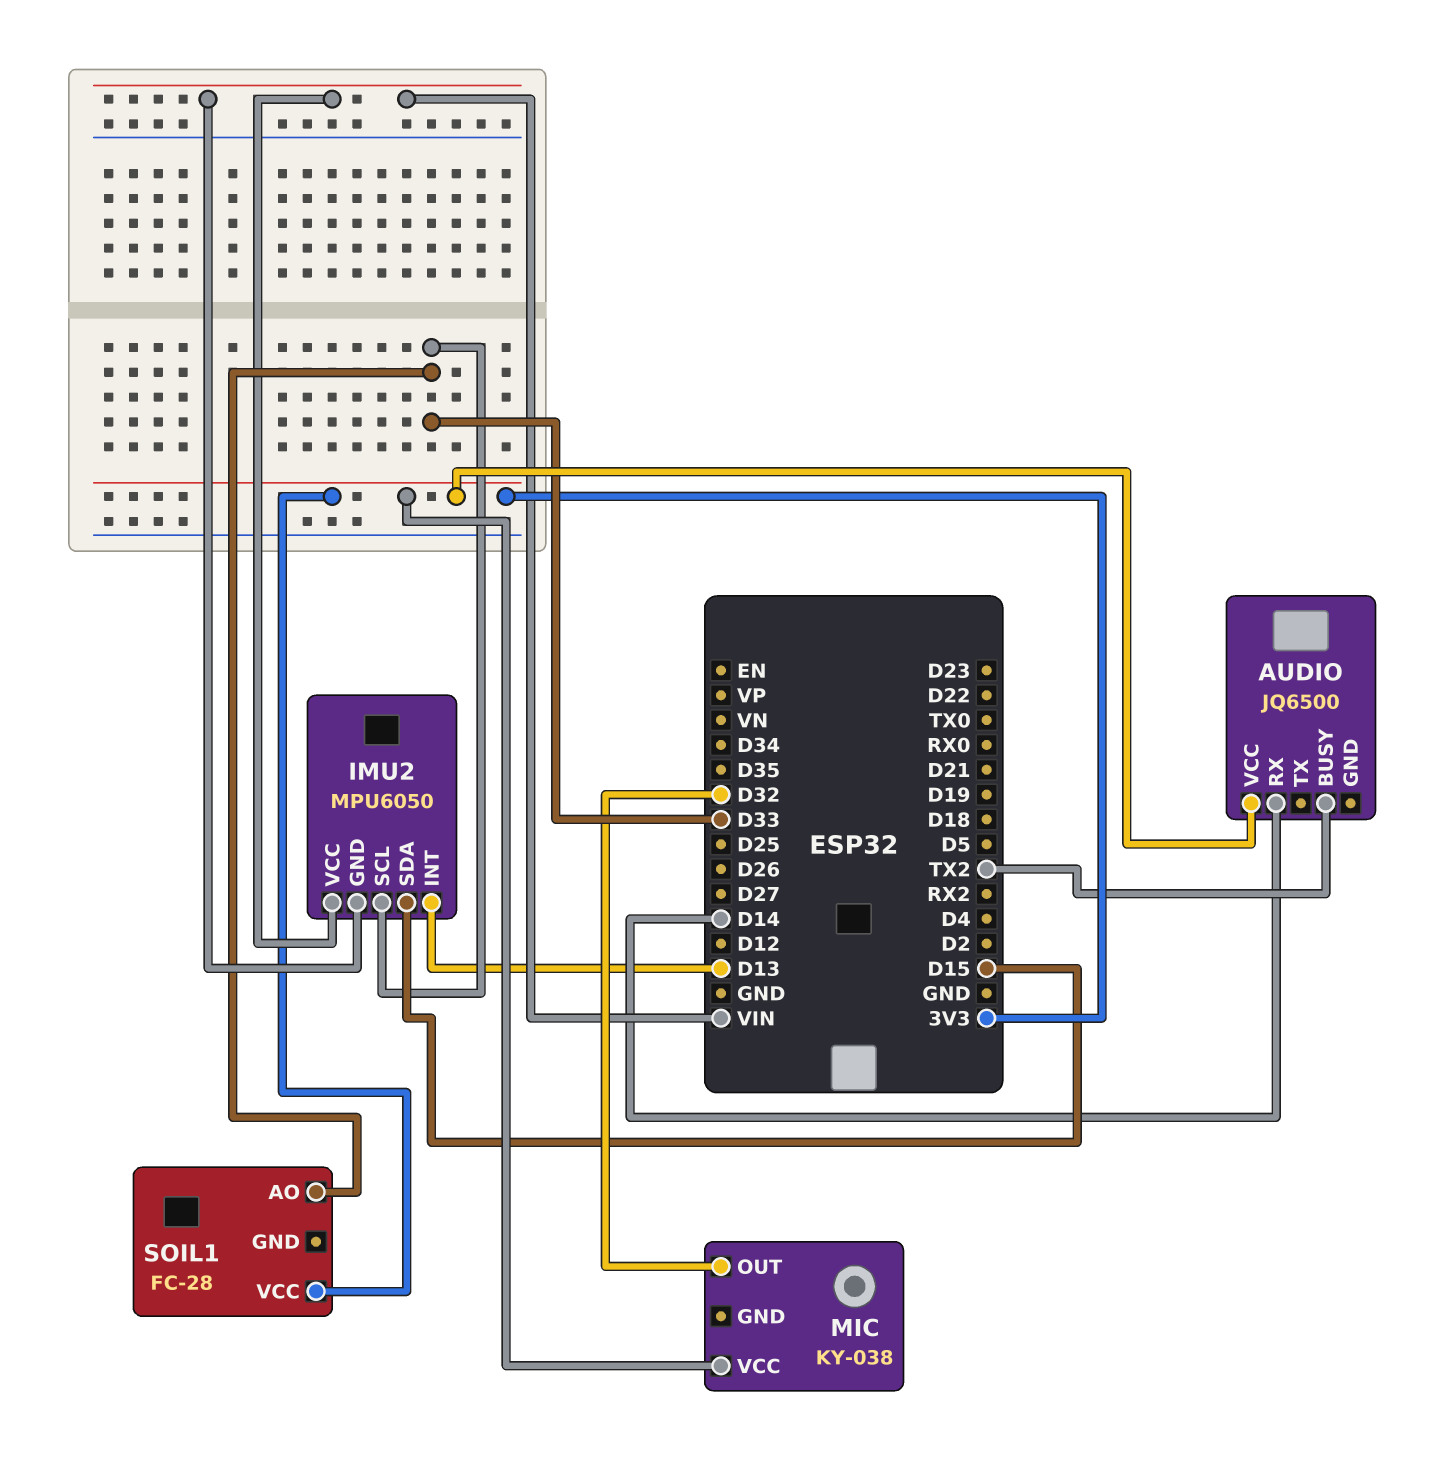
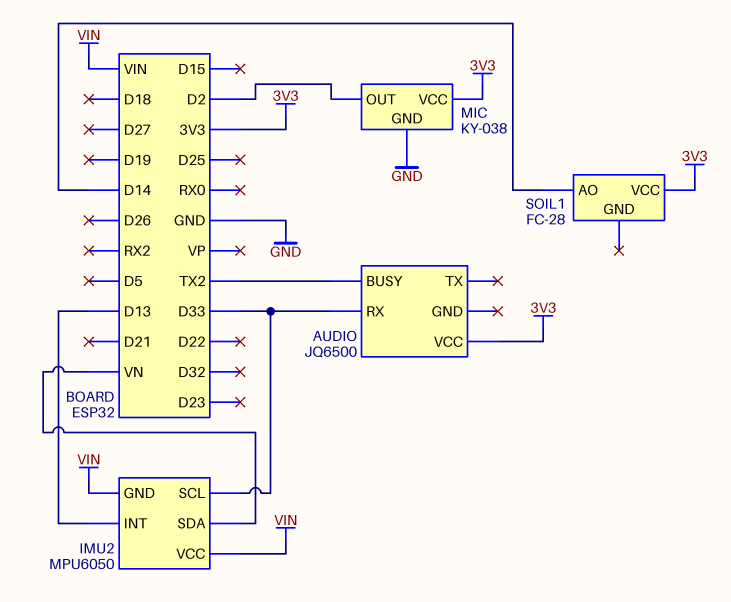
AUDIO pin RX: D14 -> D33
IMU2 pin SDA: D15 -> VN
MIC pin GND: none -> GND
MIC pin OUT: D32 -> D2
SOIL1 pin AO: D33 -> D14

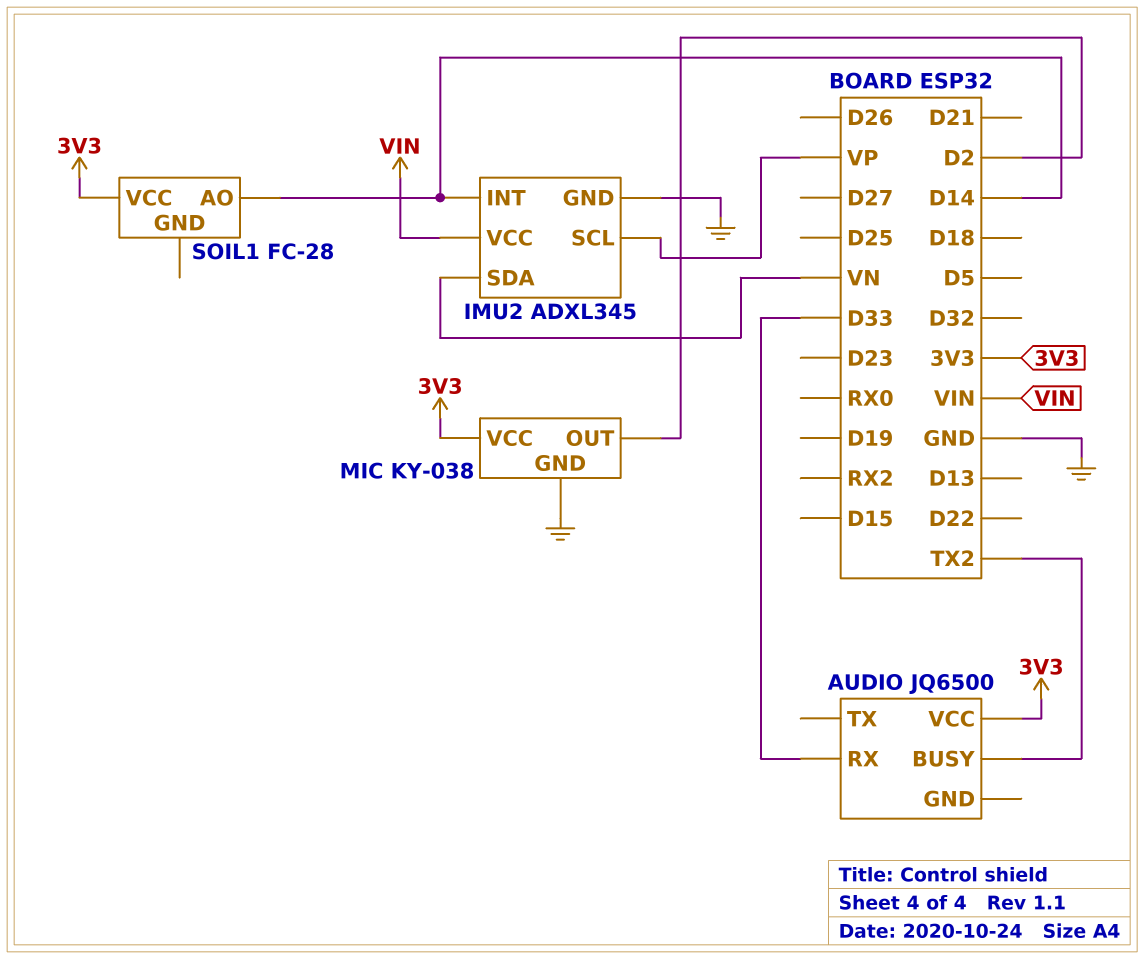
IMU2: MPU6050 -> ADXL345
IMU2 pin GND: VIN -> GND
IMU2 pin INT: D13 -> D14
IMU2 pin SCL: D33 -> VP

